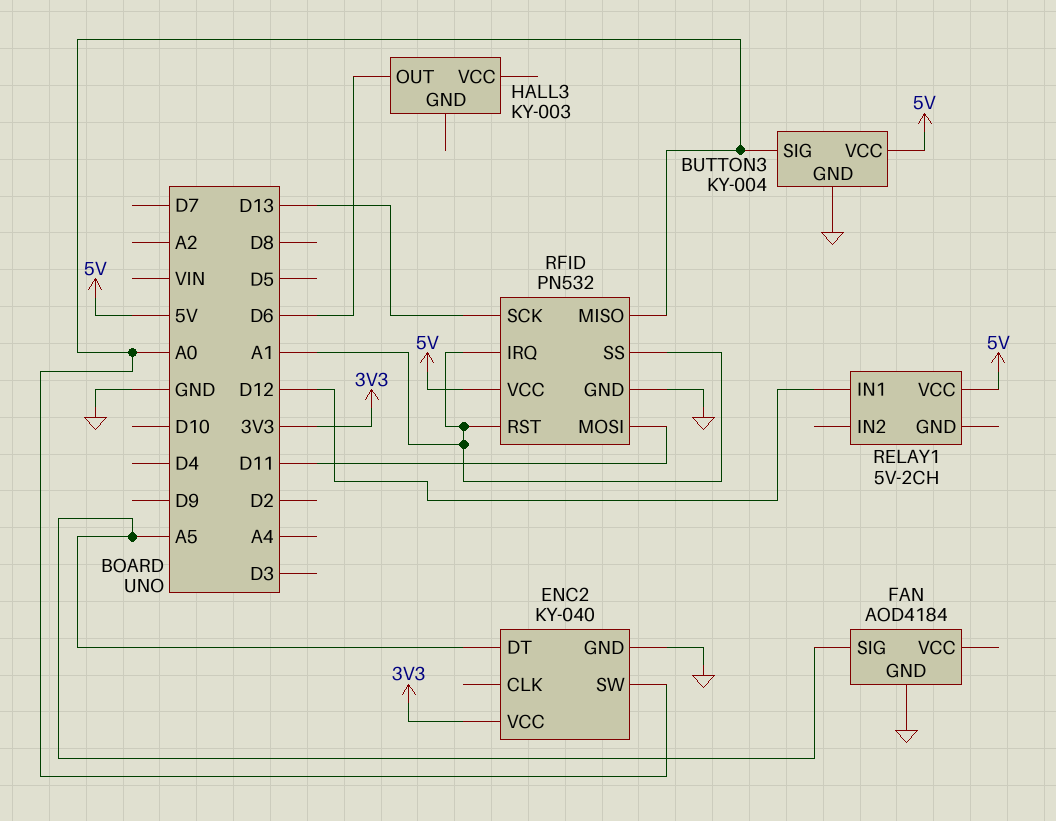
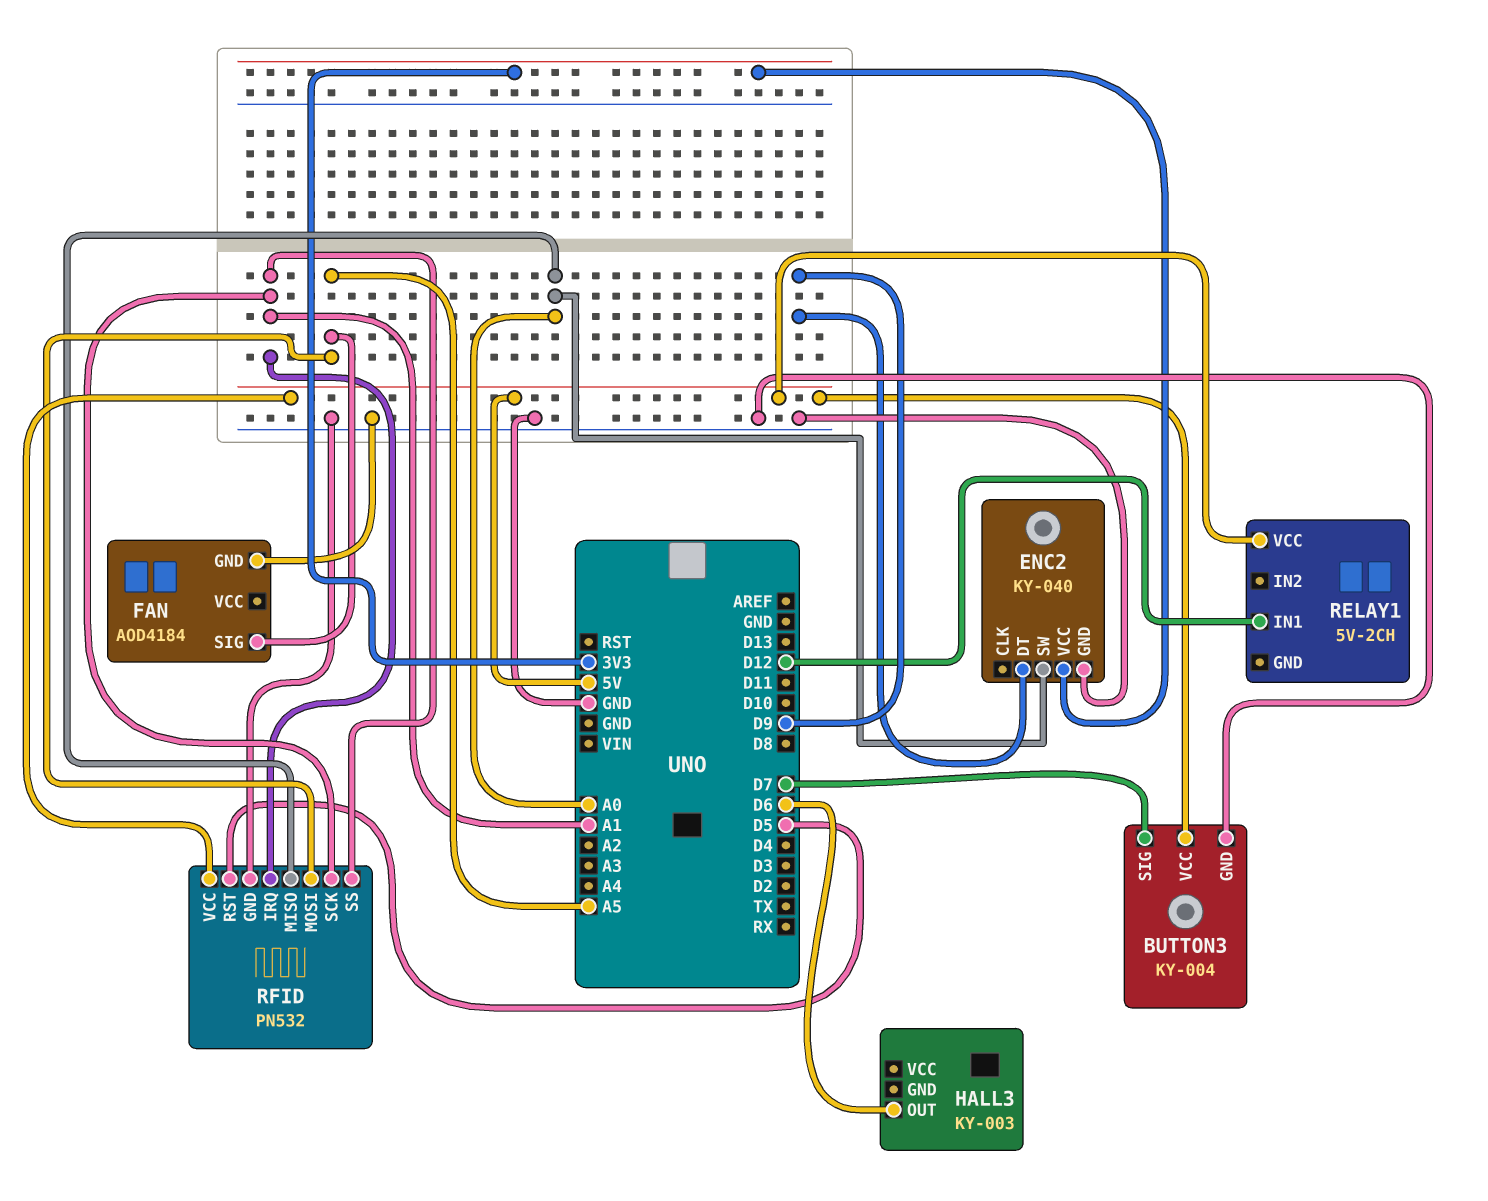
BUTTON3 pin SIG: A0 -> D7
ENC2 pin DT: A5 -> D9
RFID pin MOSI: D11 -> A5
RFID pin RST: A1 -> D5
RFID pin SCK: D13 -> A1

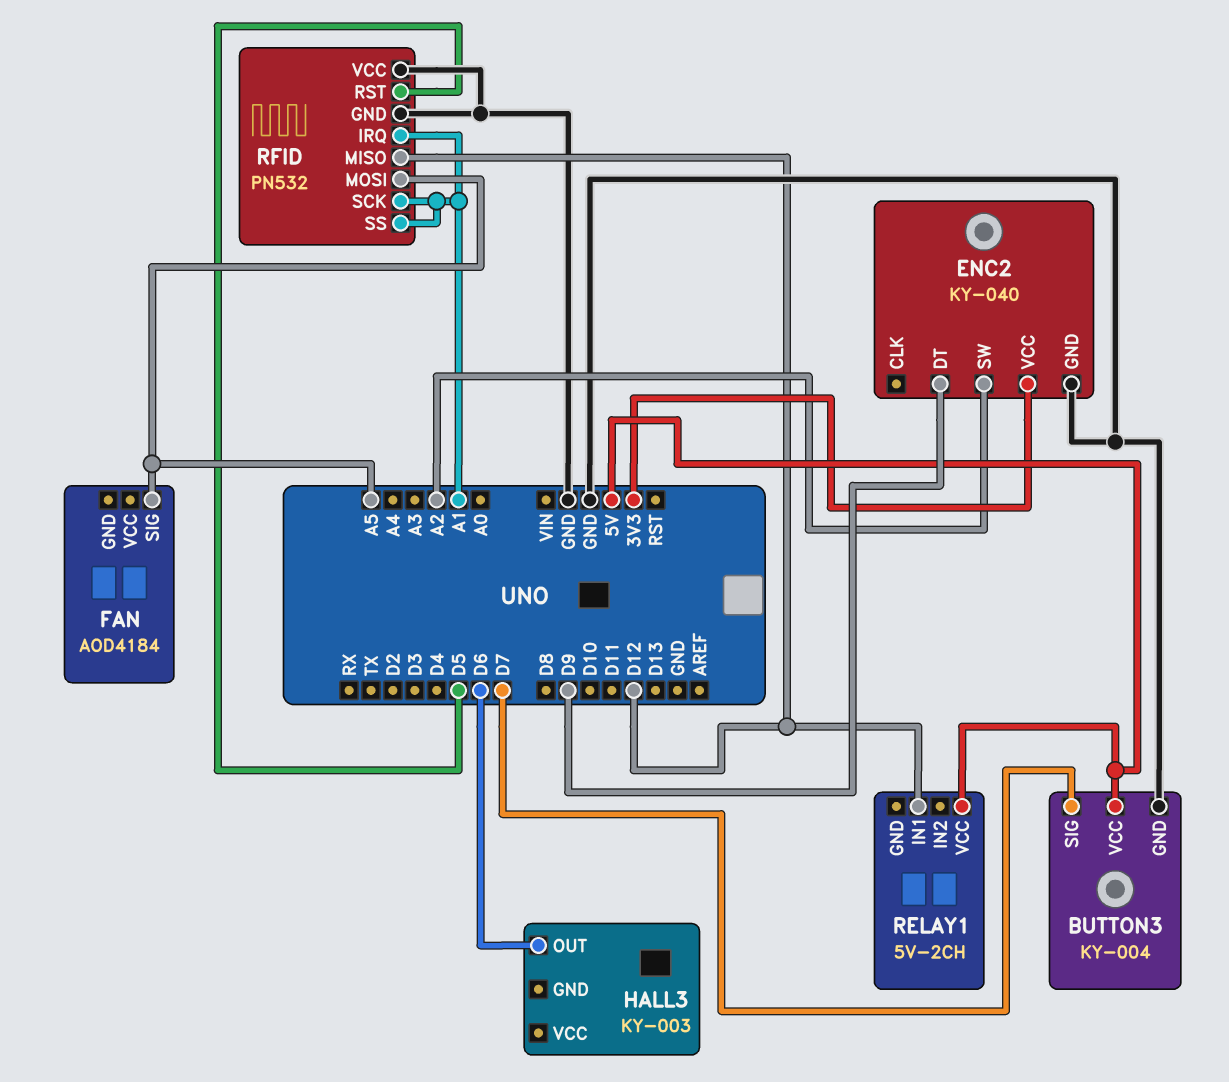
ENC2 pin SW: A0 -> A2
FAN pin GND: GND -> none
RFID pin MISO: A0 -> D12
RFID pin VCC: 5V -> GND

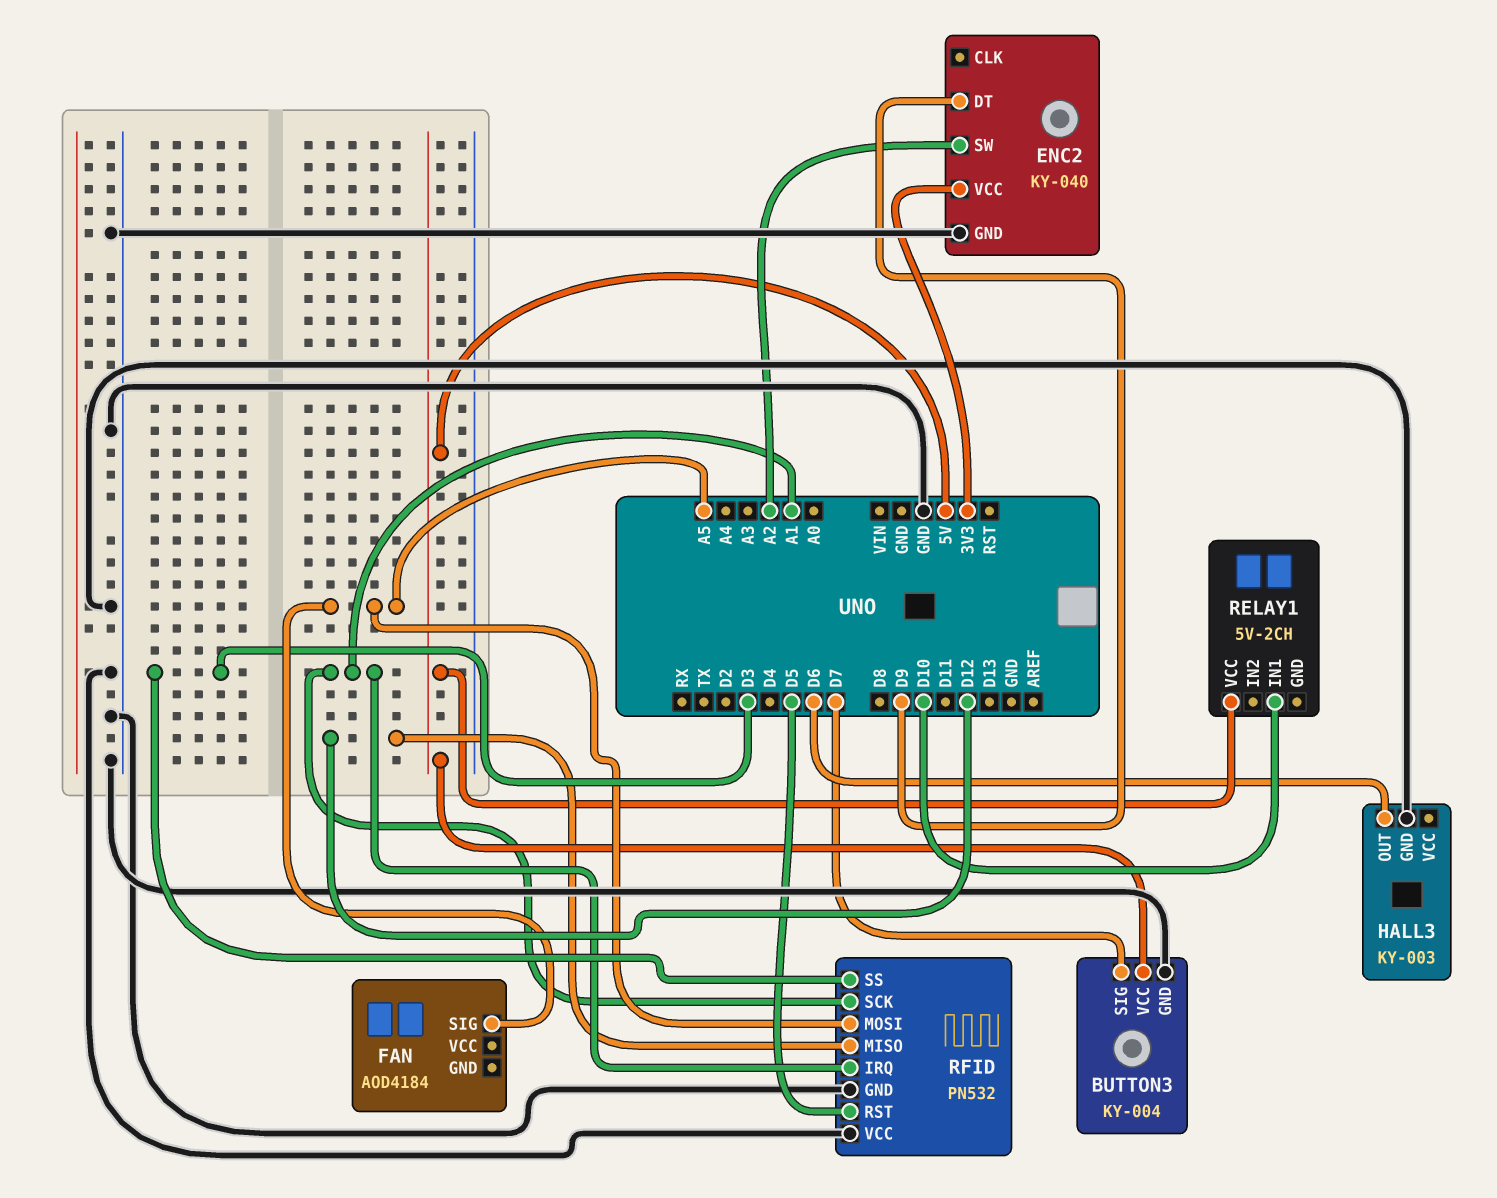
HALL3 pin GND: none -> GND
RELAY1 pin IN1: D12 -> D10
RFID pin SS: A1 -> D3

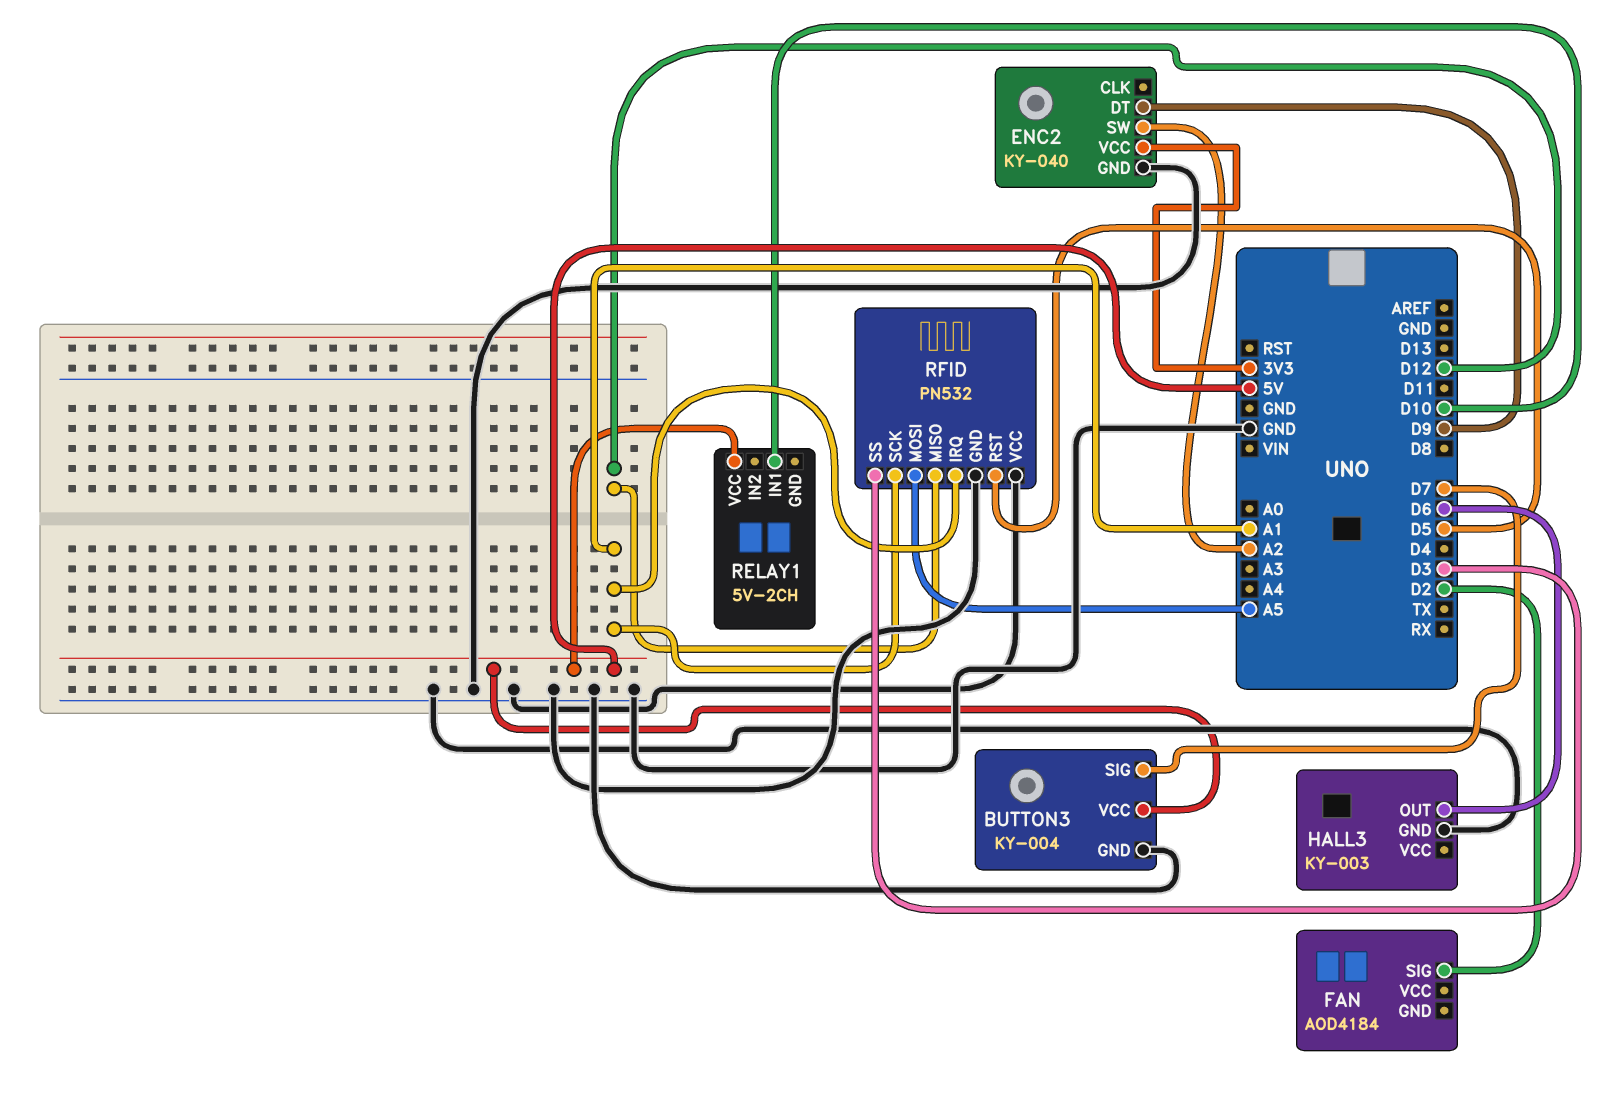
FAN pin SIG: A5 -> D2

